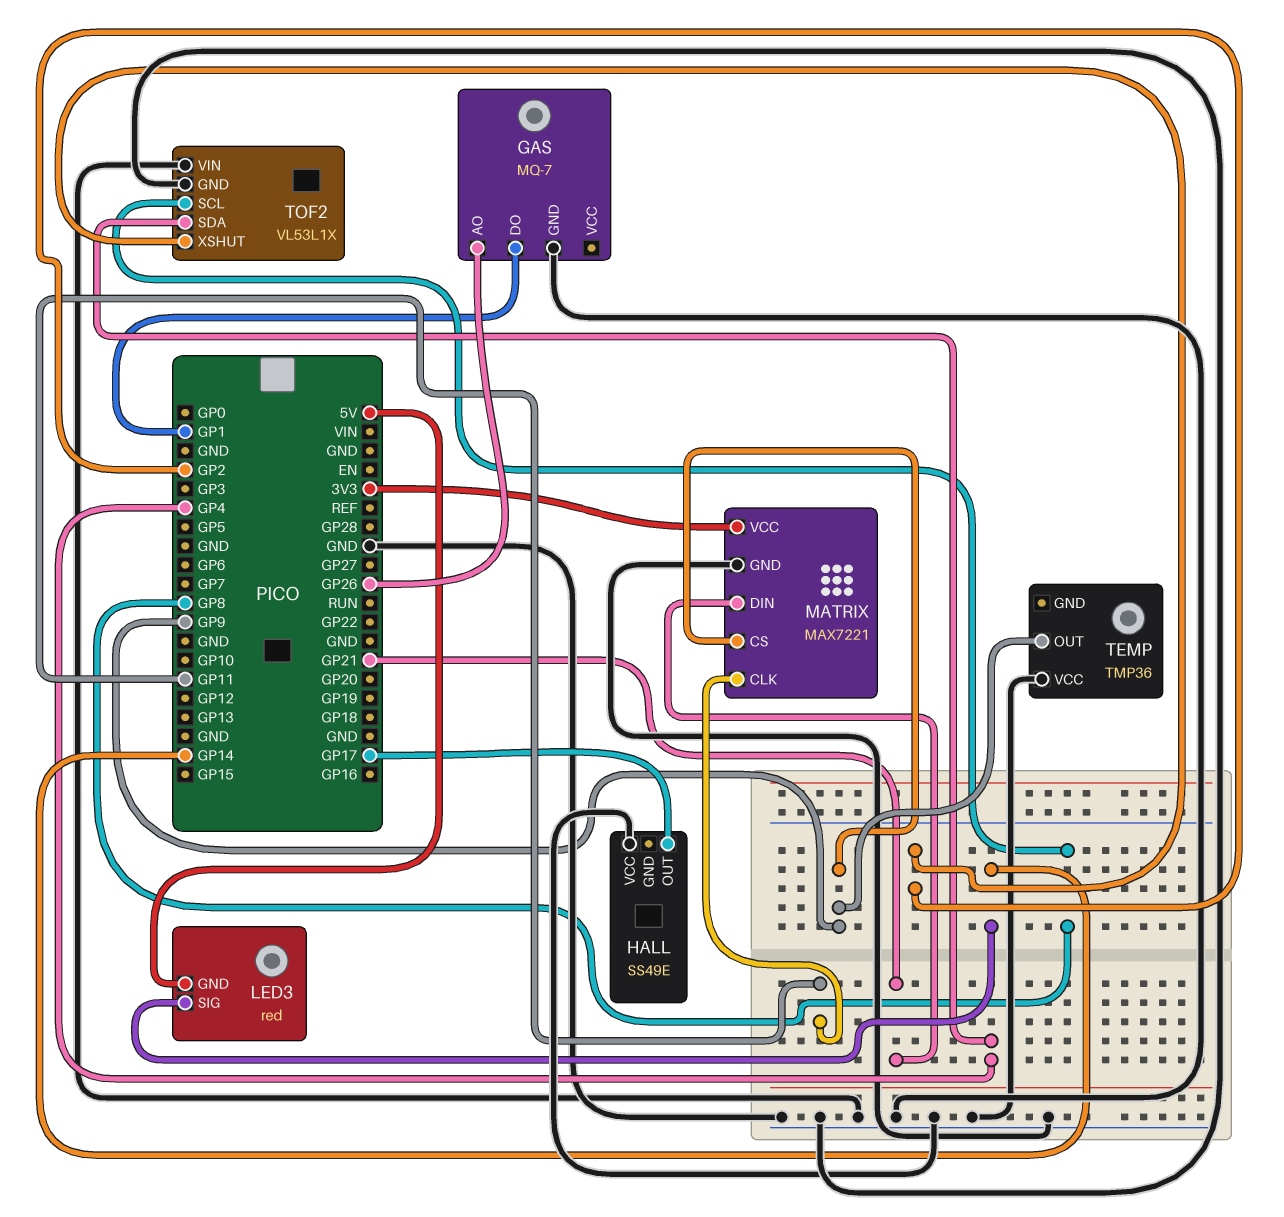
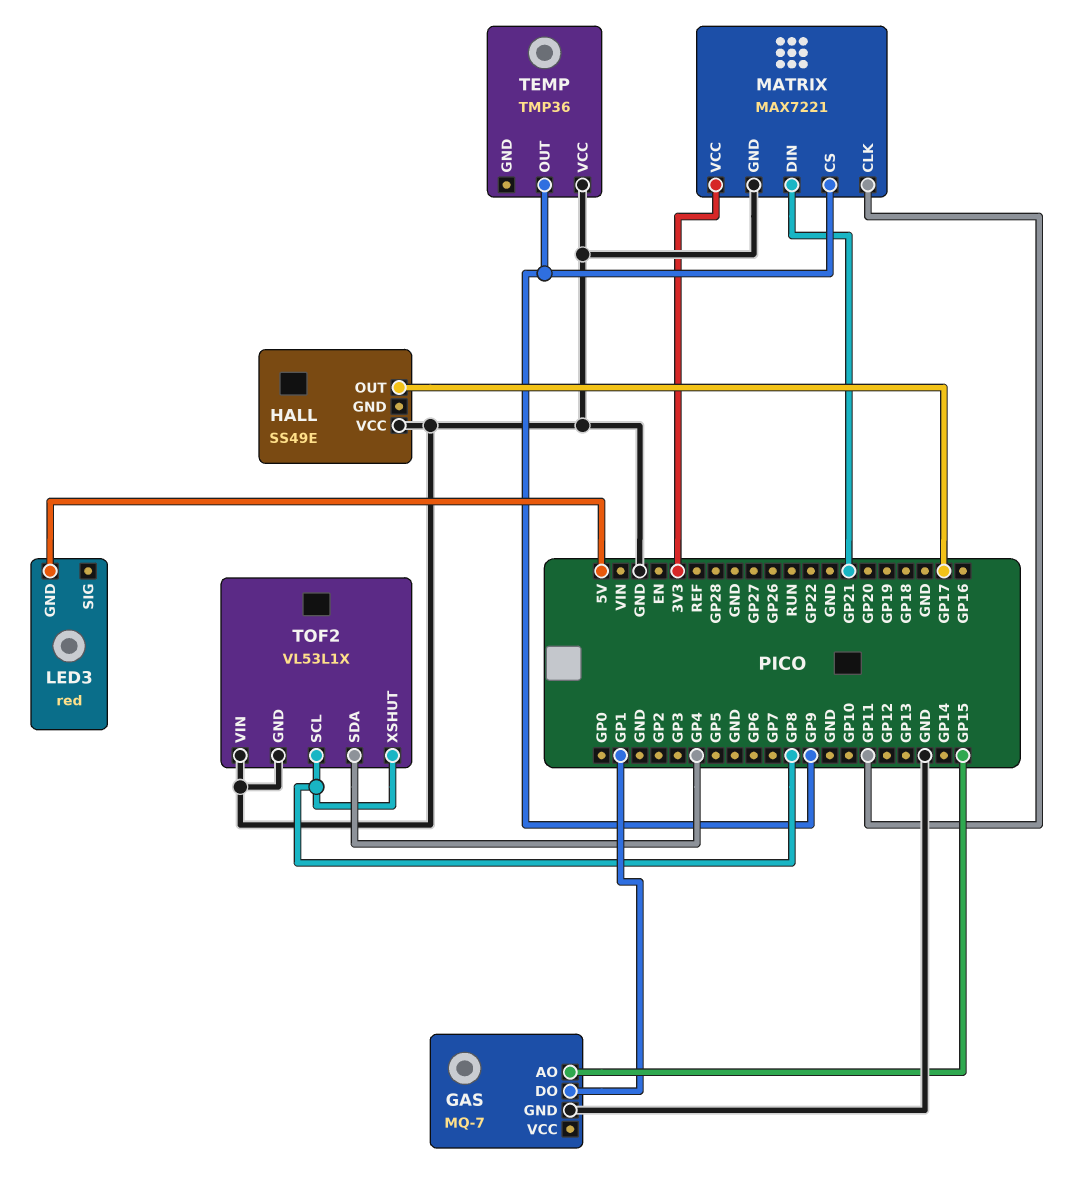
GAS pin AO: GP26 -> GP15
LED3 pin SIG: GP14 -> none
TOF2 pin XSHUT: GP2 -> GP8

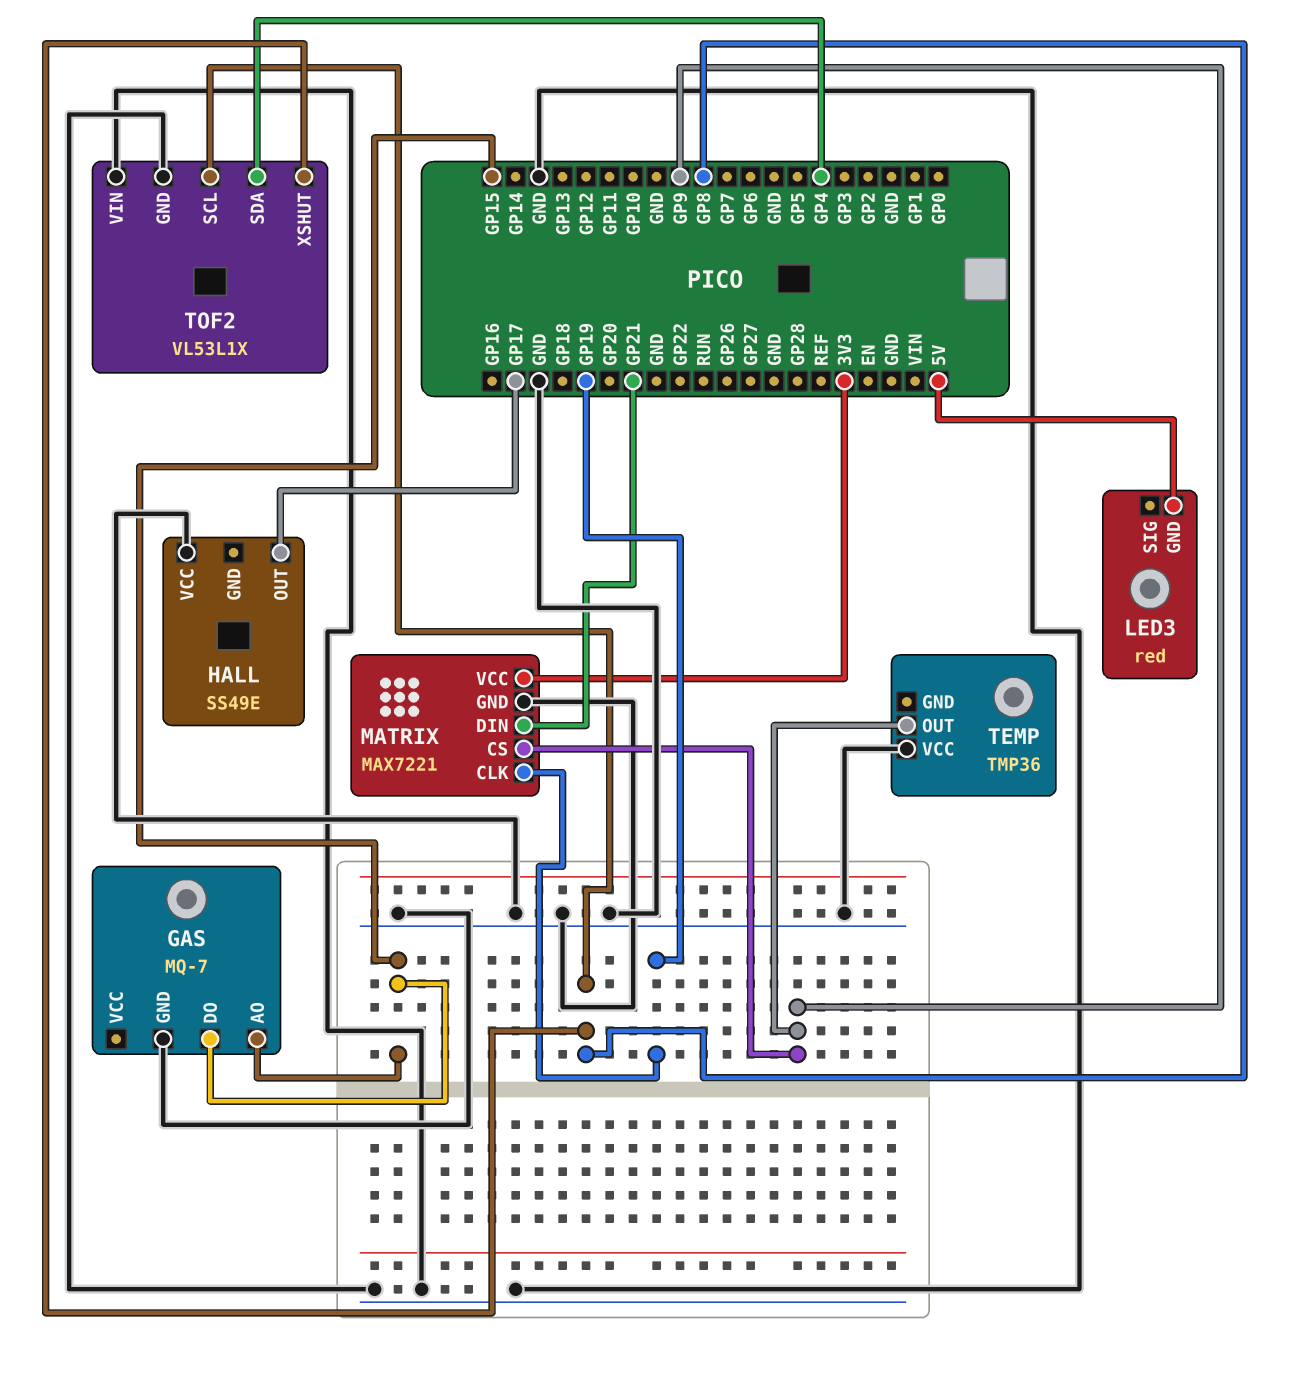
GAS pin DO: GP1 -> GP15
MATRIX pin CLK: GP11 -> GP19

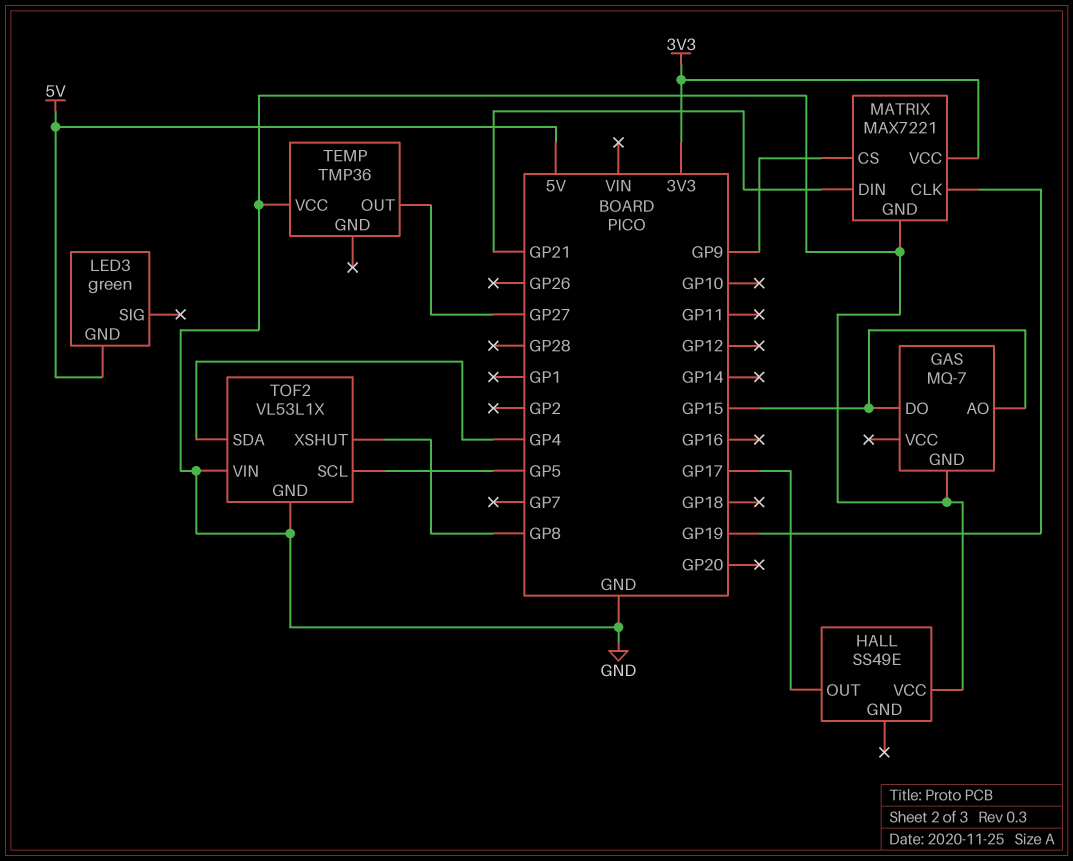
LED3: red -> green
TEMP pin OUT: GP9 -> GP27
TOF2 pin SCL: GP8 -> GP5

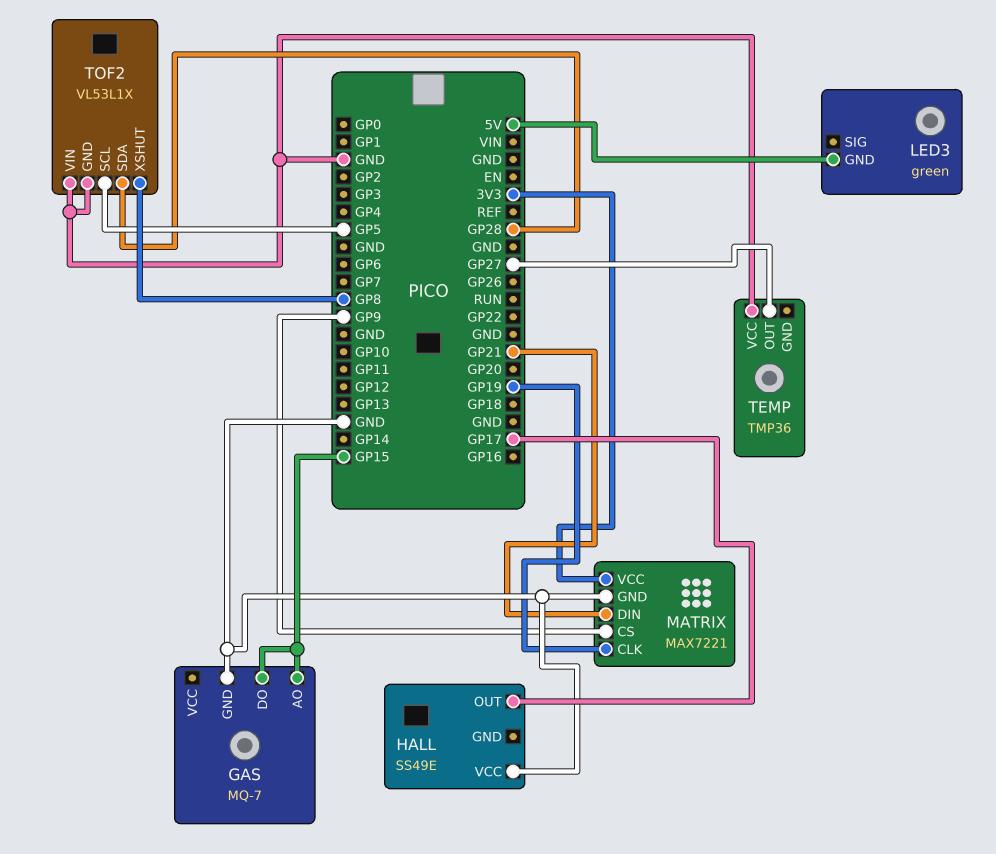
TOF2 pin SDA: GP4 -> GP28

